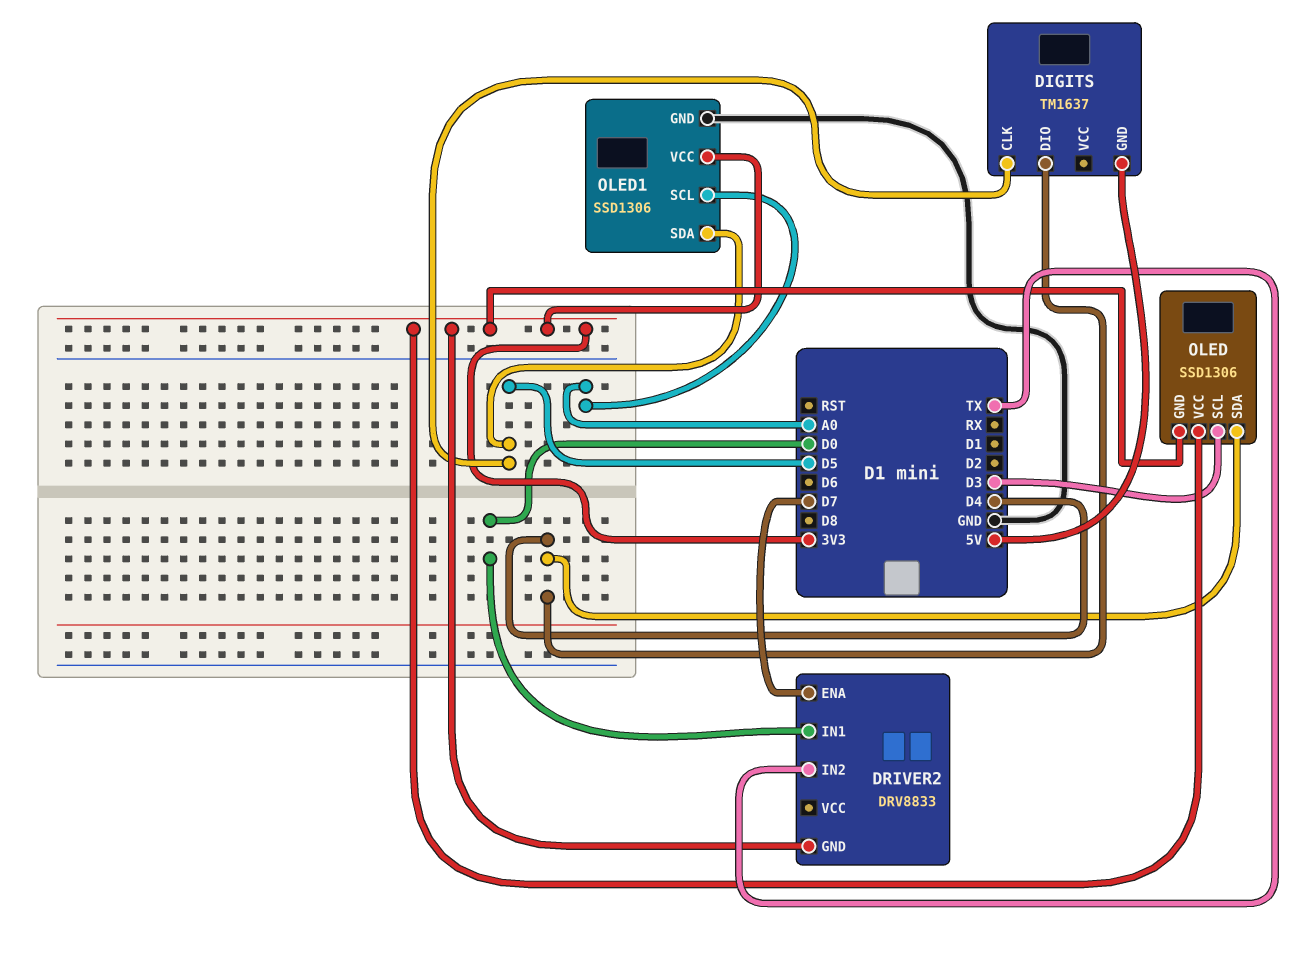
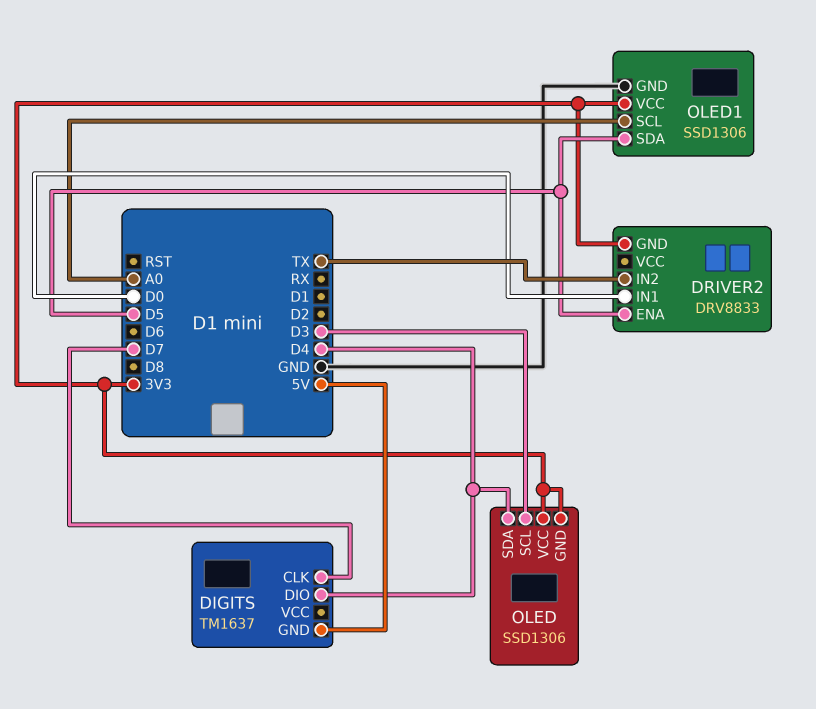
DIGITS pin CLK: D5 -> D7
DRIVER2 pin ENA: D7 -> D5

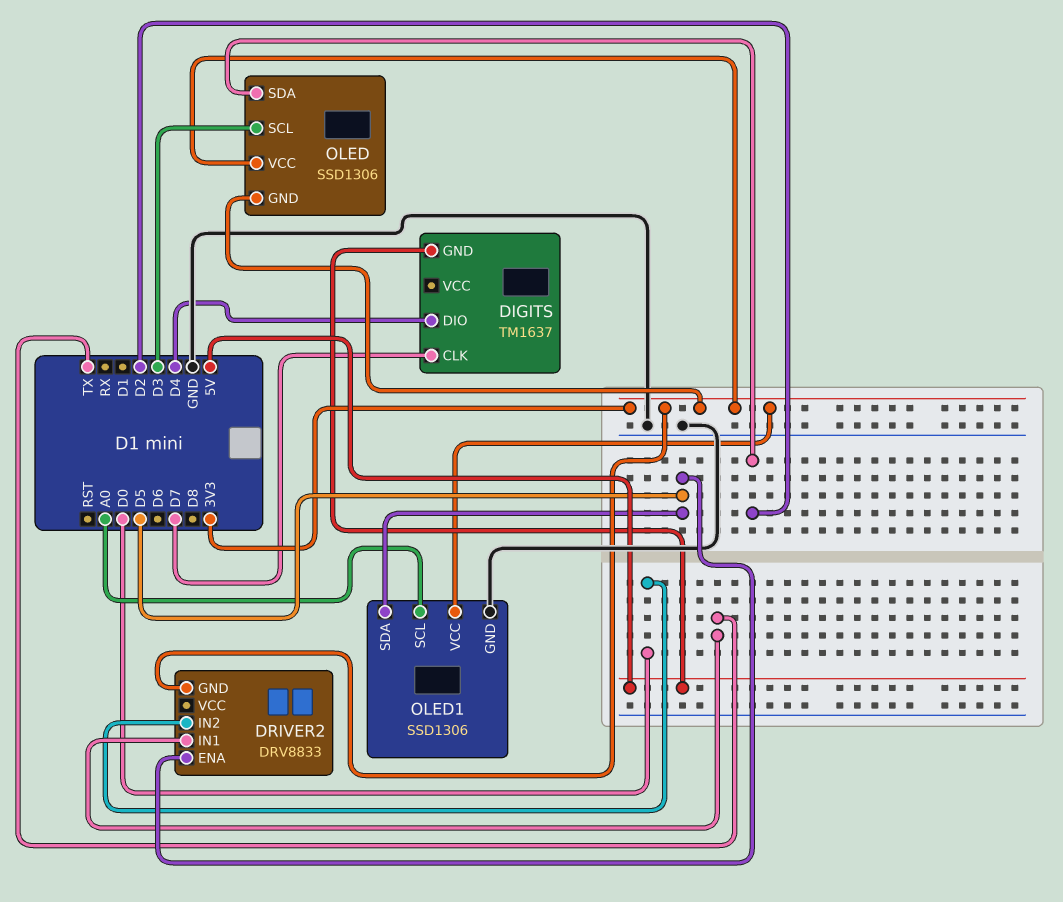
DRIVER2 pin IN1: D0 -> TX
DRIVER2 pin IN2: TX -> D0
OLED pin SDA: D4 -> D2

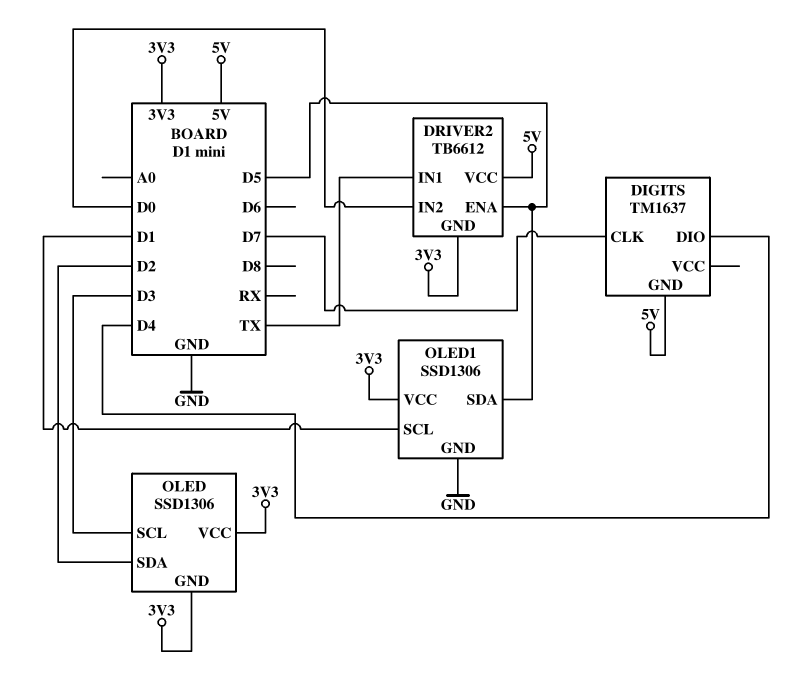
DRIVER2: DRV8833 -> TB6612
DRIVER2 pin VCC: none -> 5V
OLED1 pin SCL: A0 -> D1

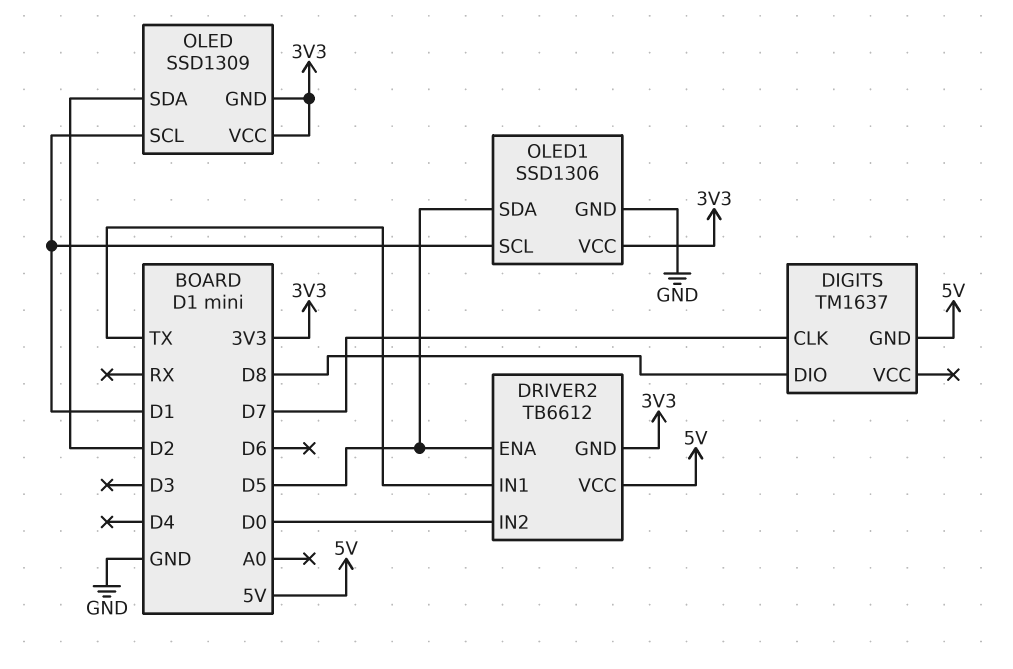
DIGITS pin DIO: D4 -> D8
OLED: SSD1306 -> SSD1309
OLED pin SCL: D3 -> D1

